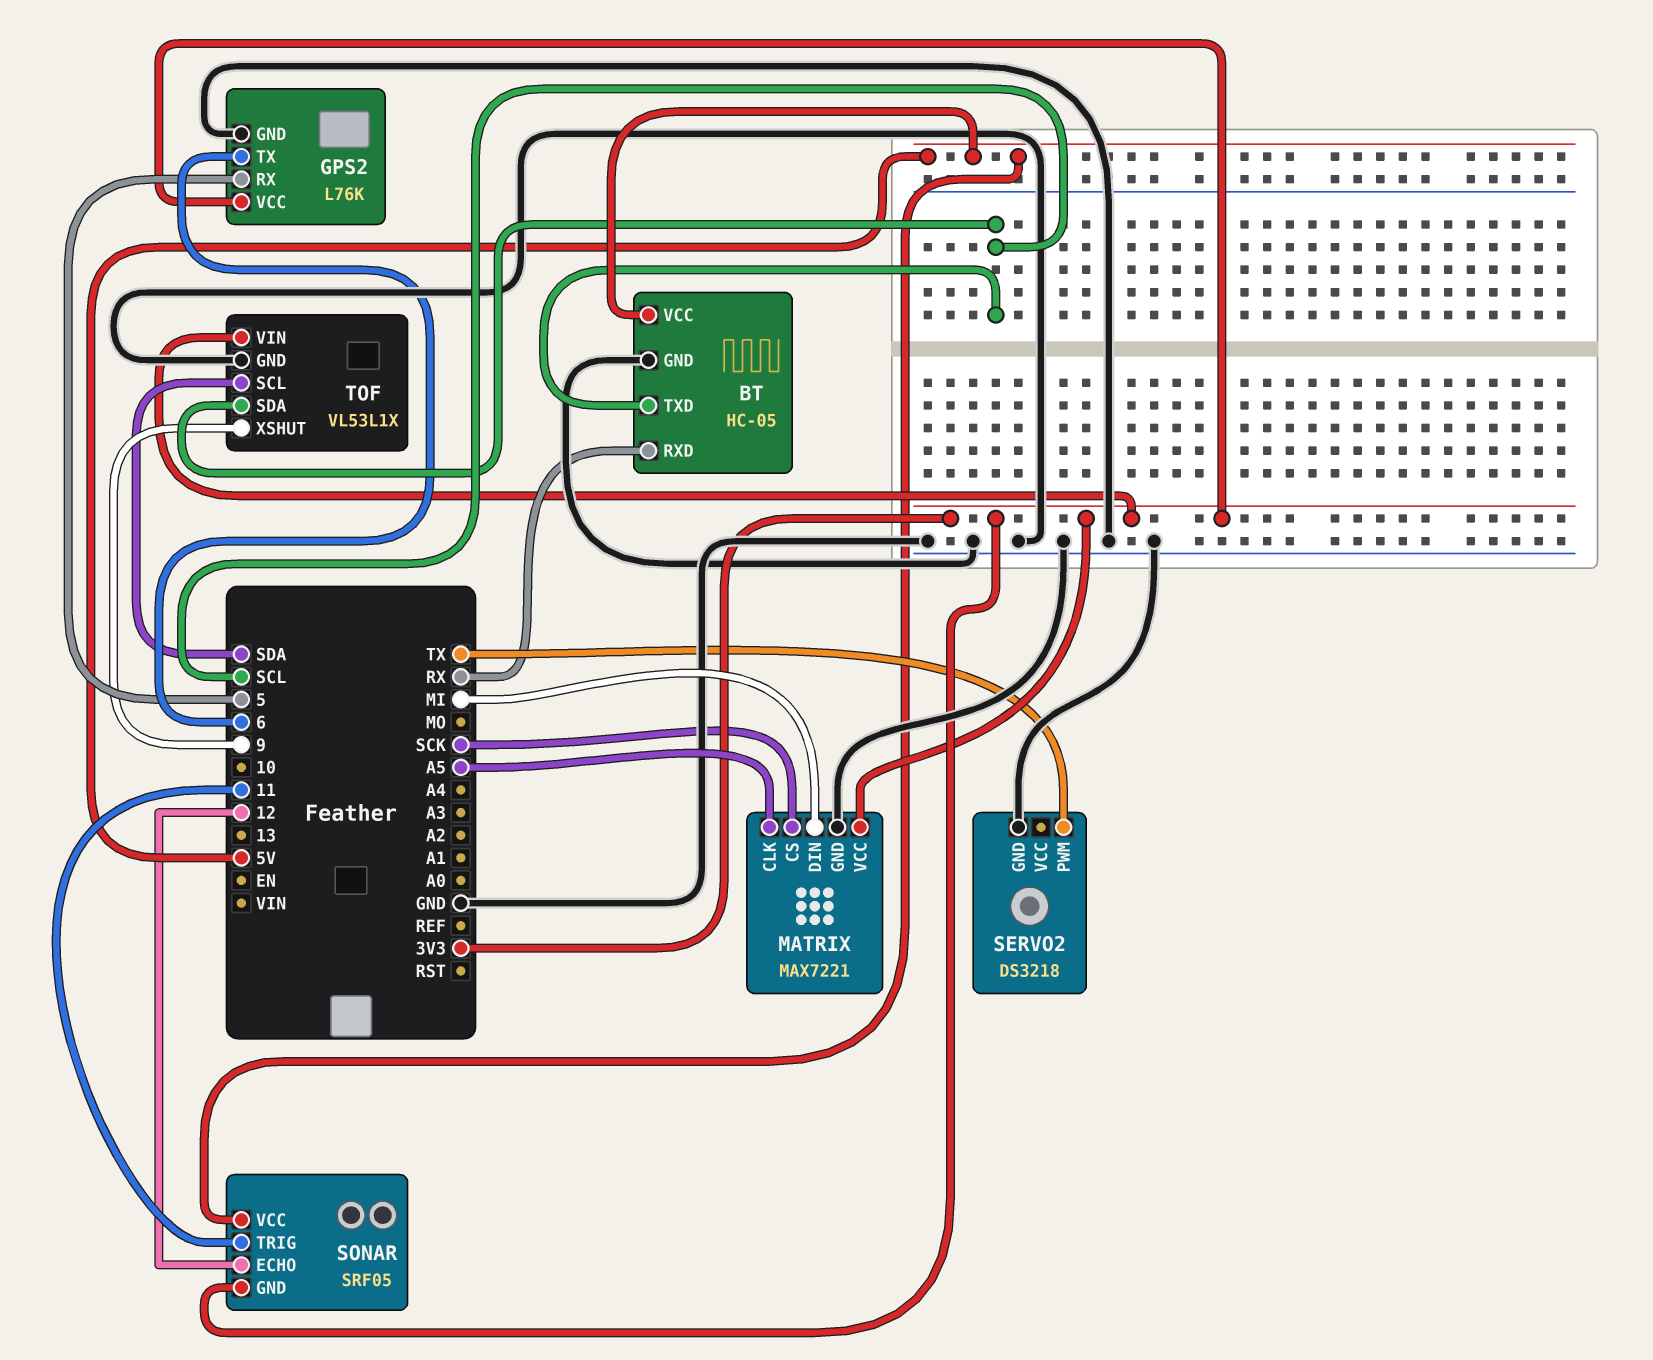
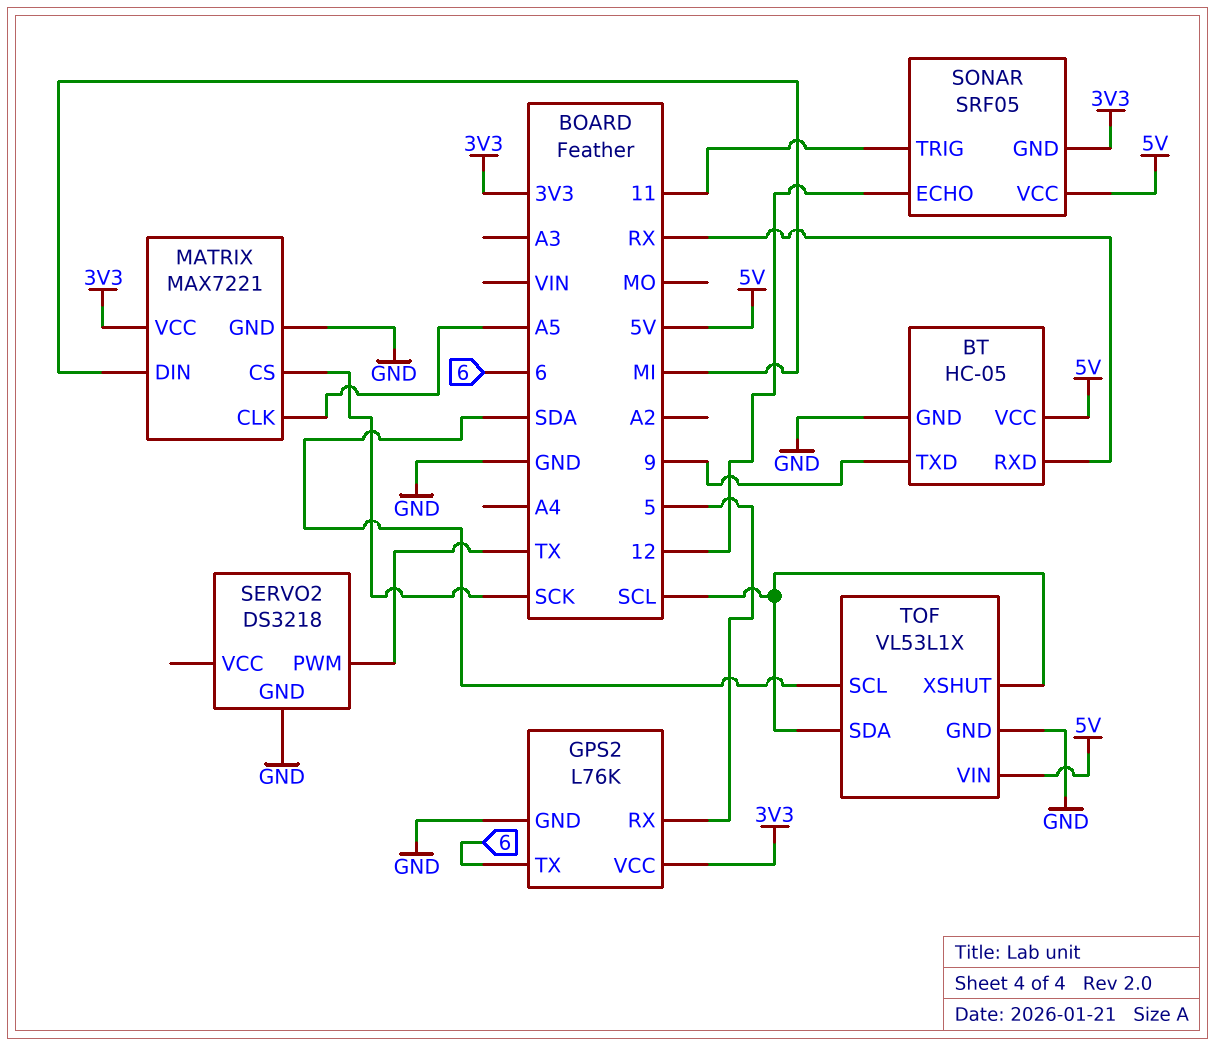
BT pin TXD: SCL -> 9
TOF pin VIN: 3V3 -> 5V
TOF pin XSHUT: 9 -> SCL

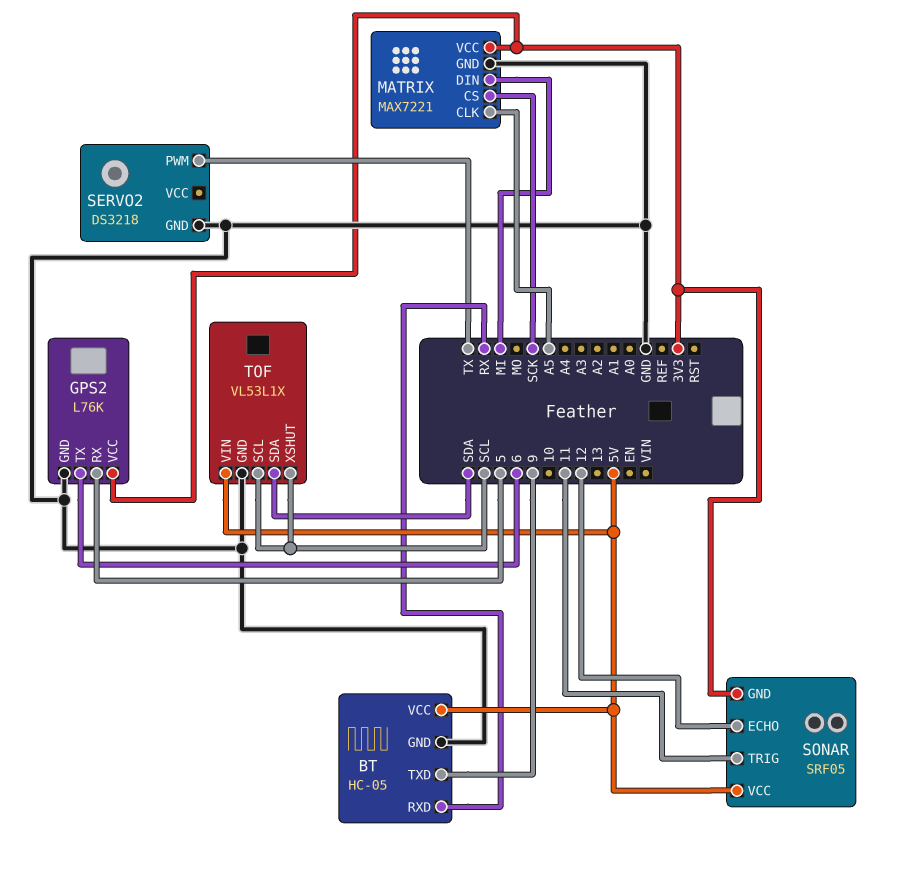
TOF pin SCL: SDA -> SCL
TOF pin SDA: SCL -> SDA

